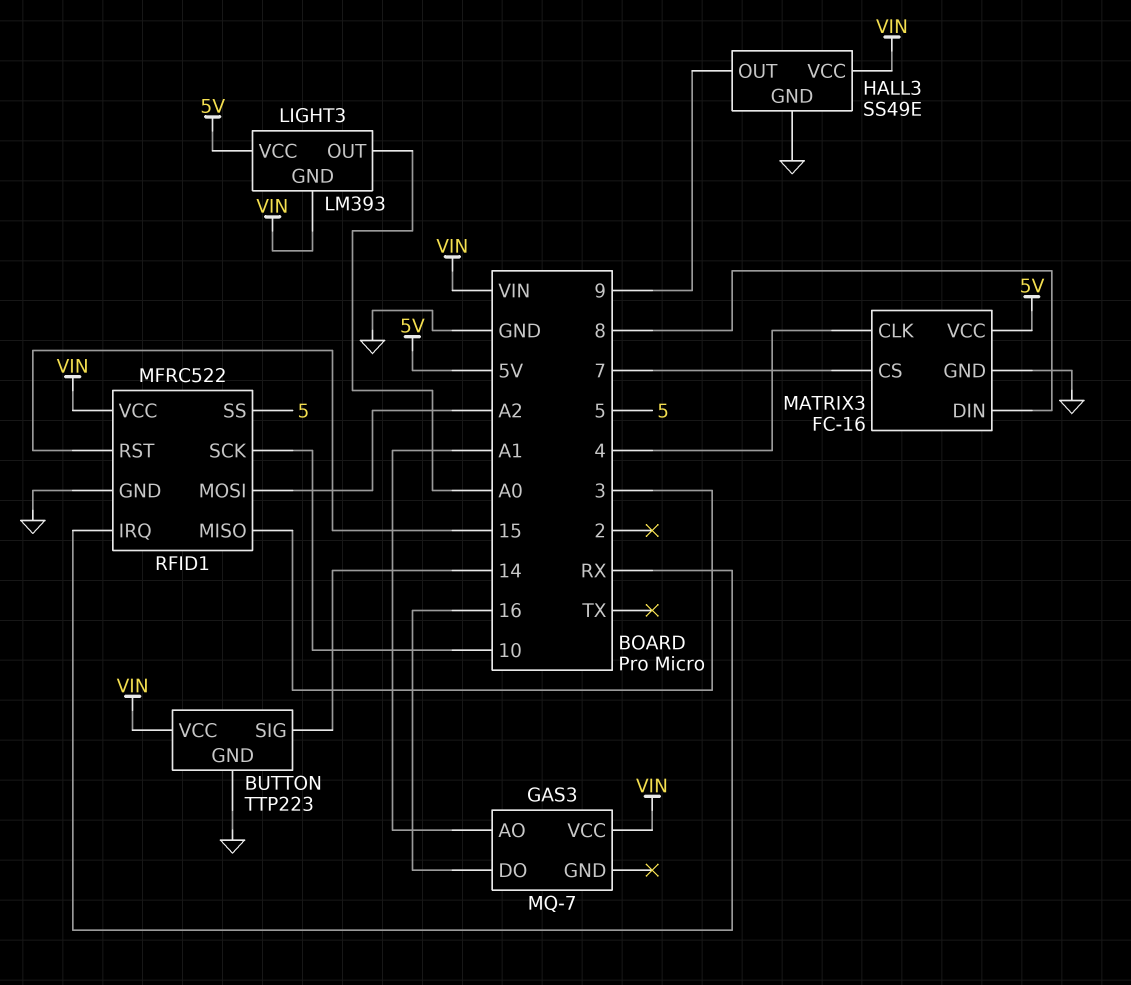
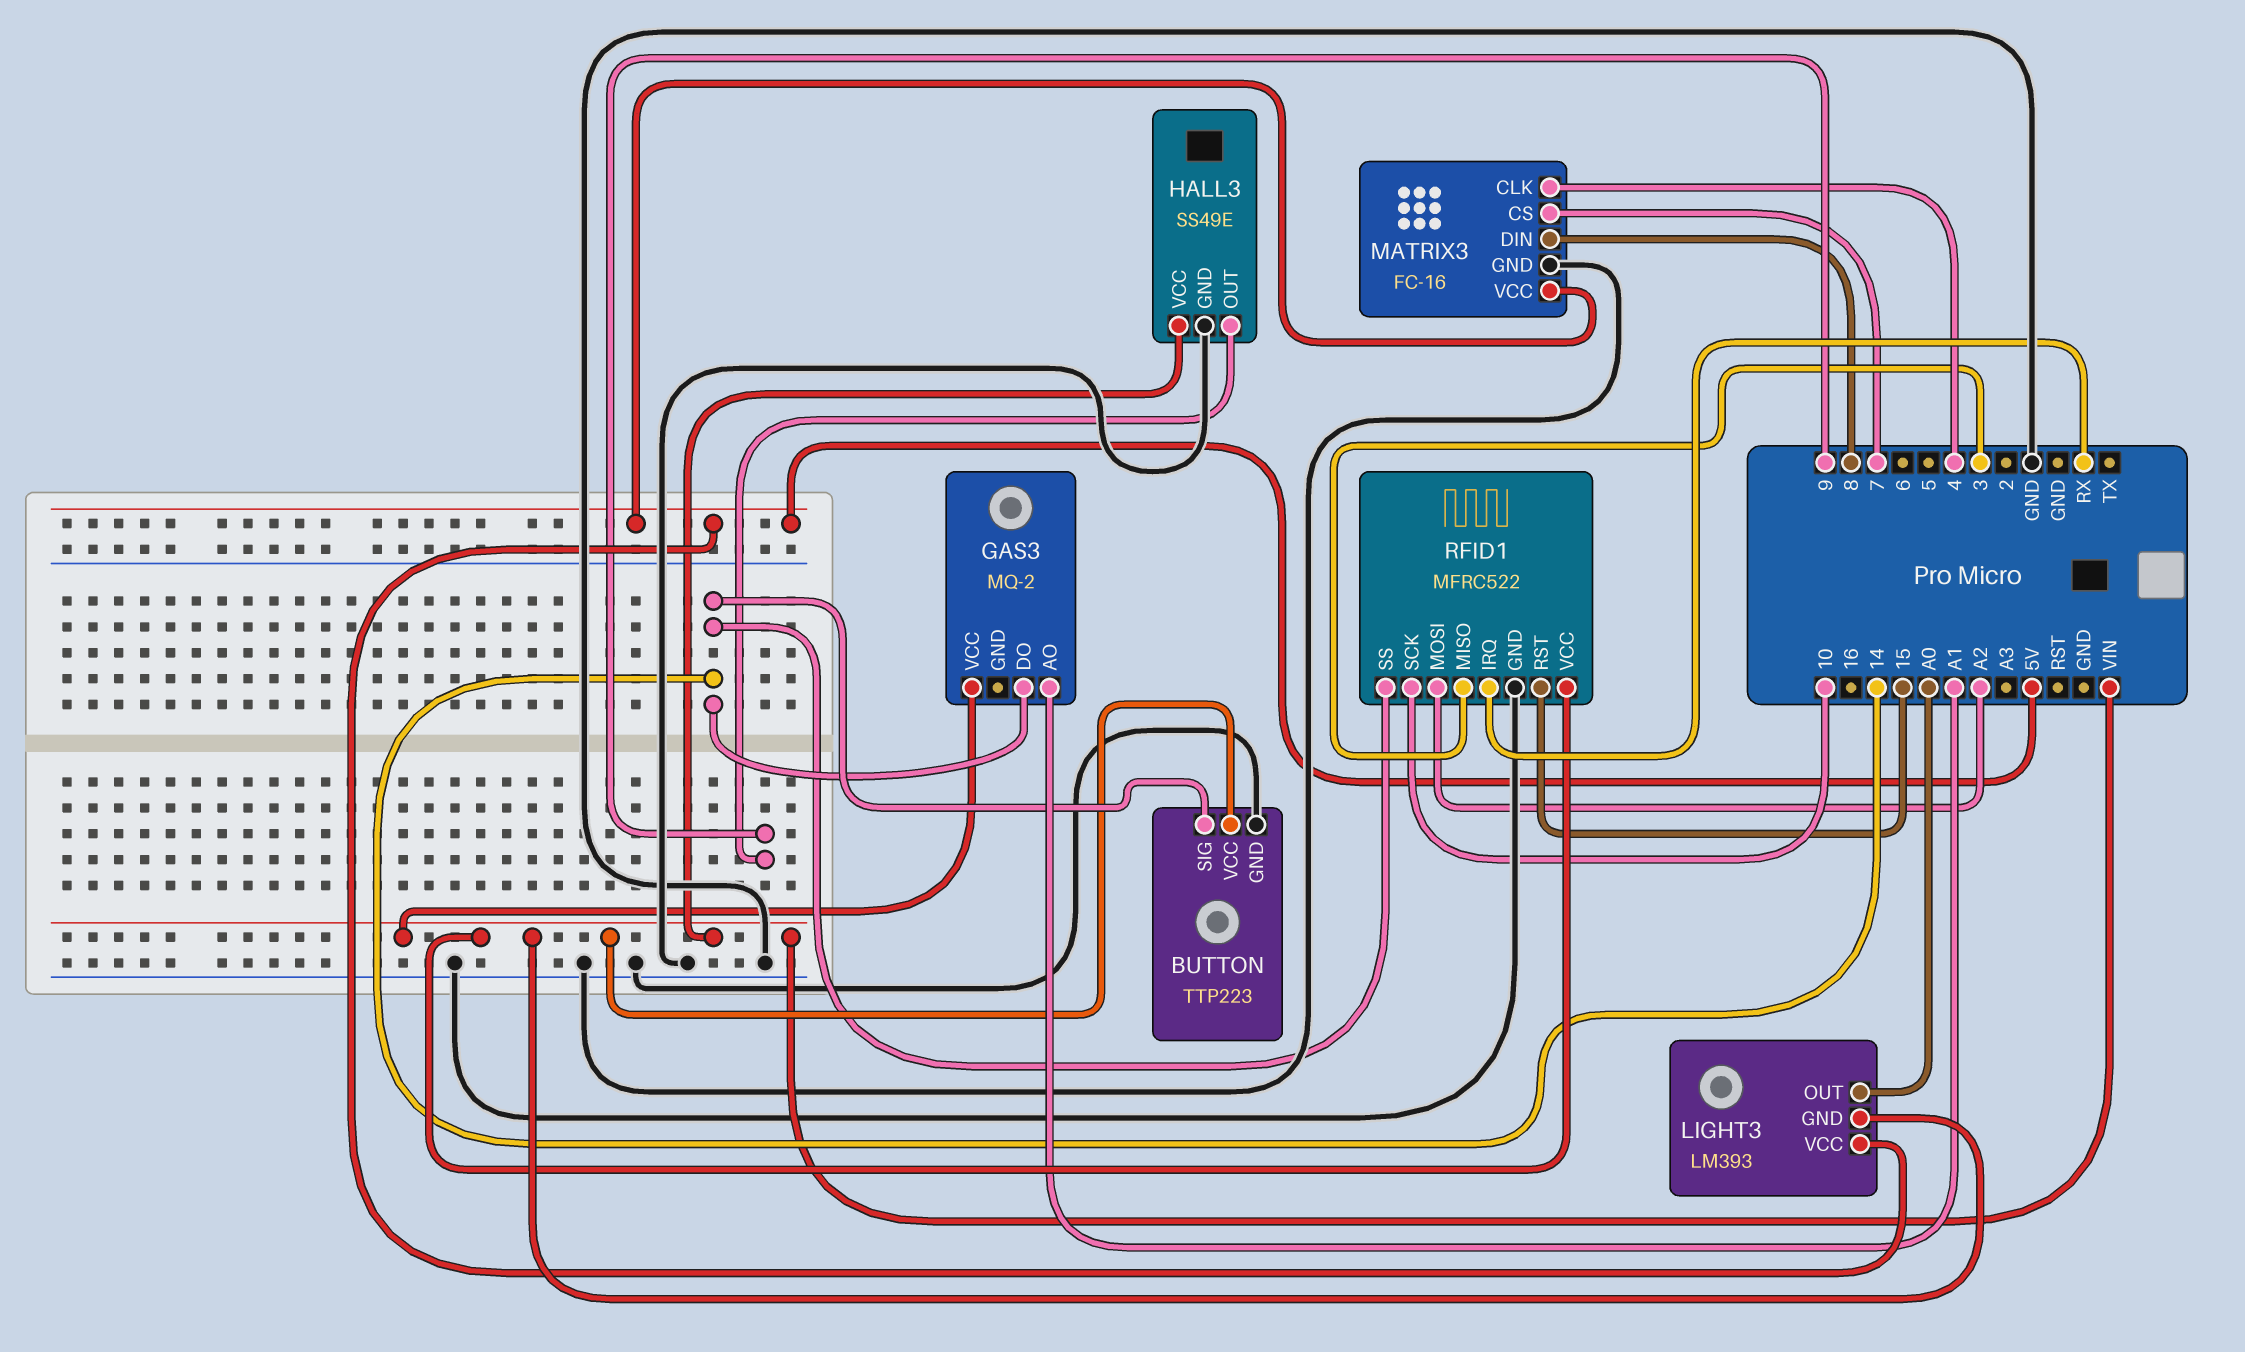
GAS3: MQ-7 -> MQ-2
GAS3 pin DO: 16 -> 14
RFID1 pin SS: 5 -> 14

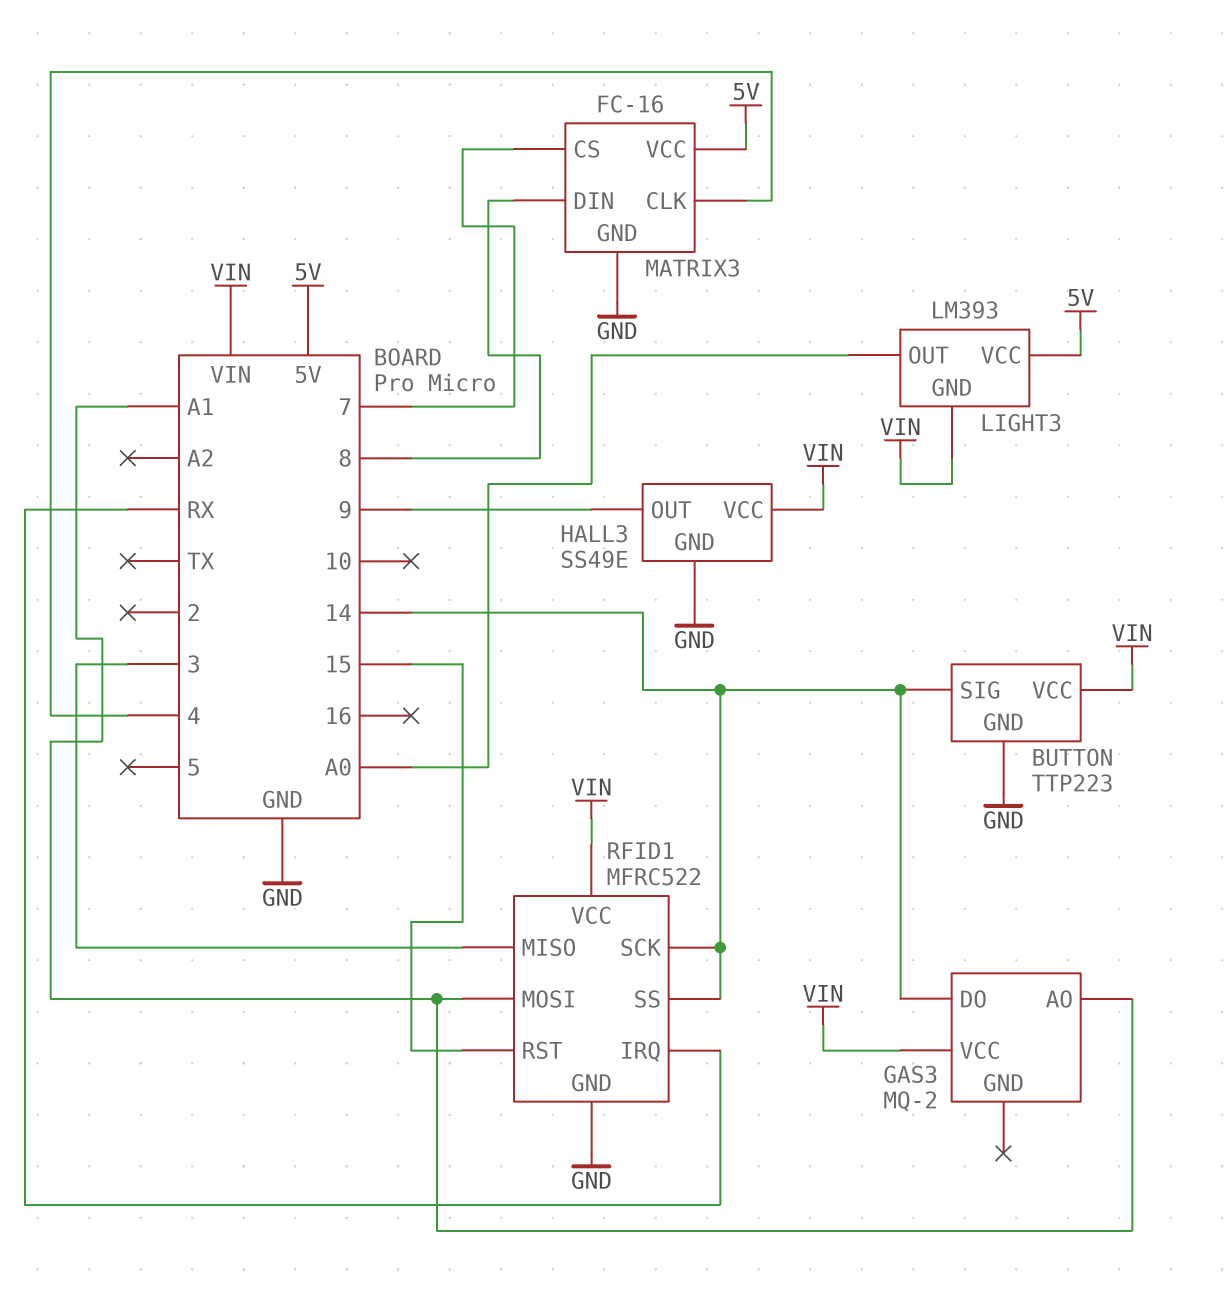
RFID1 pin MOSI: A2 -> A1
RFID1 pin SCK: 10 -> 14

